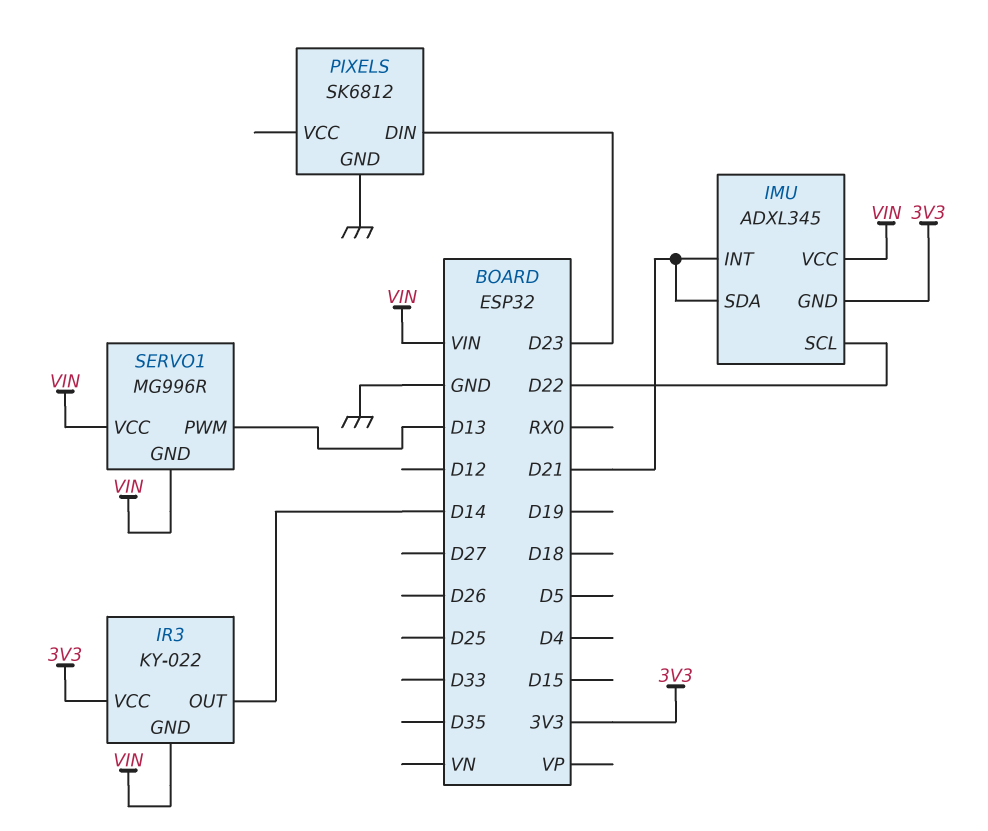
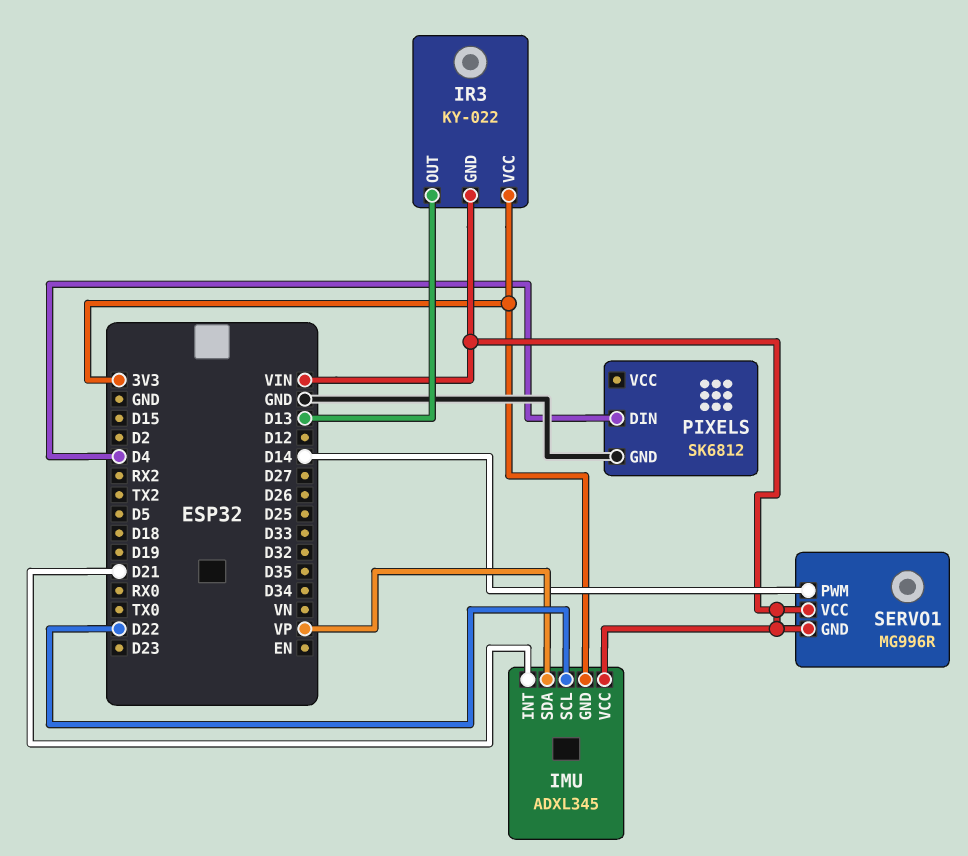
IMU pin SDA: D21 -> VP
IR3 pin OUT: D14 -> D13
PIXELS pin DIN: D23 -> D4
SERVO1 pin PWM: D13 -> D14

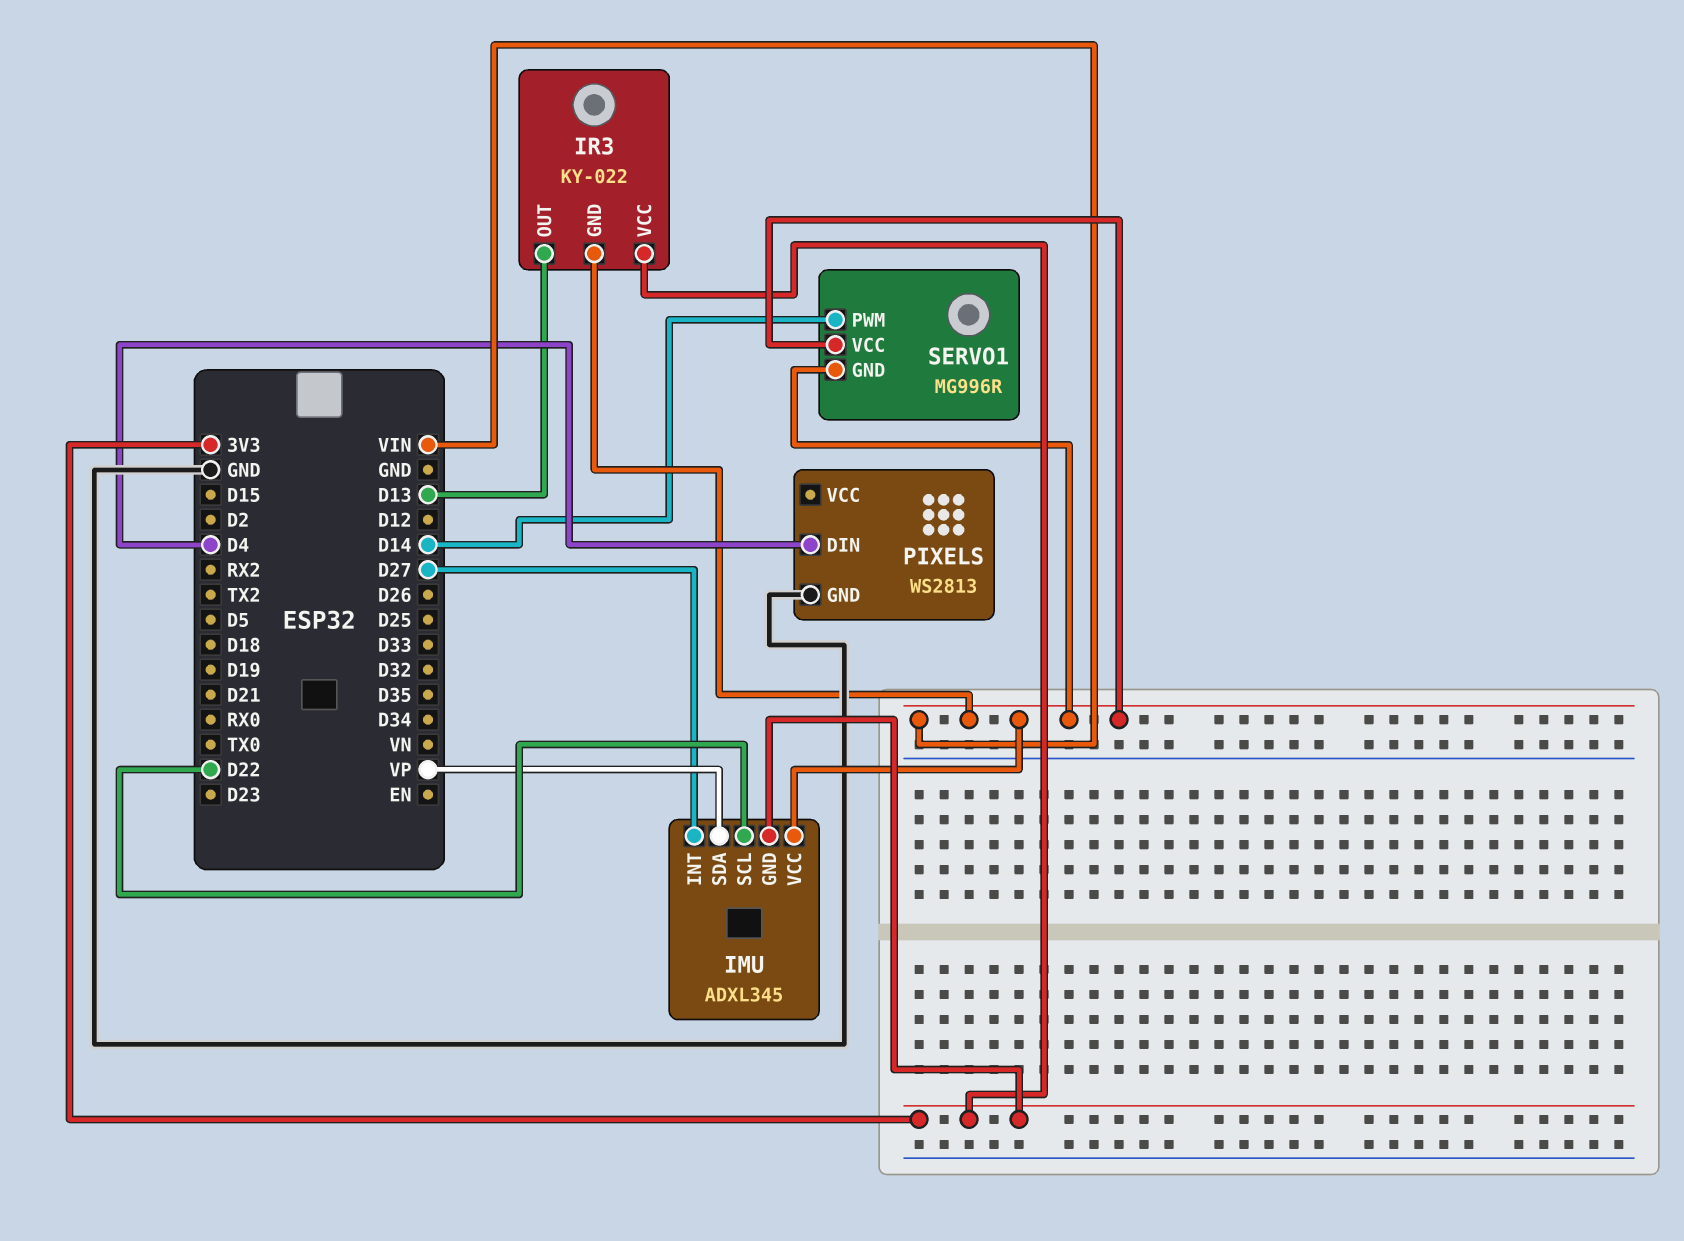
IMU pin INT: D21 -> D27
PIXELS: SK6812 -> WS2813

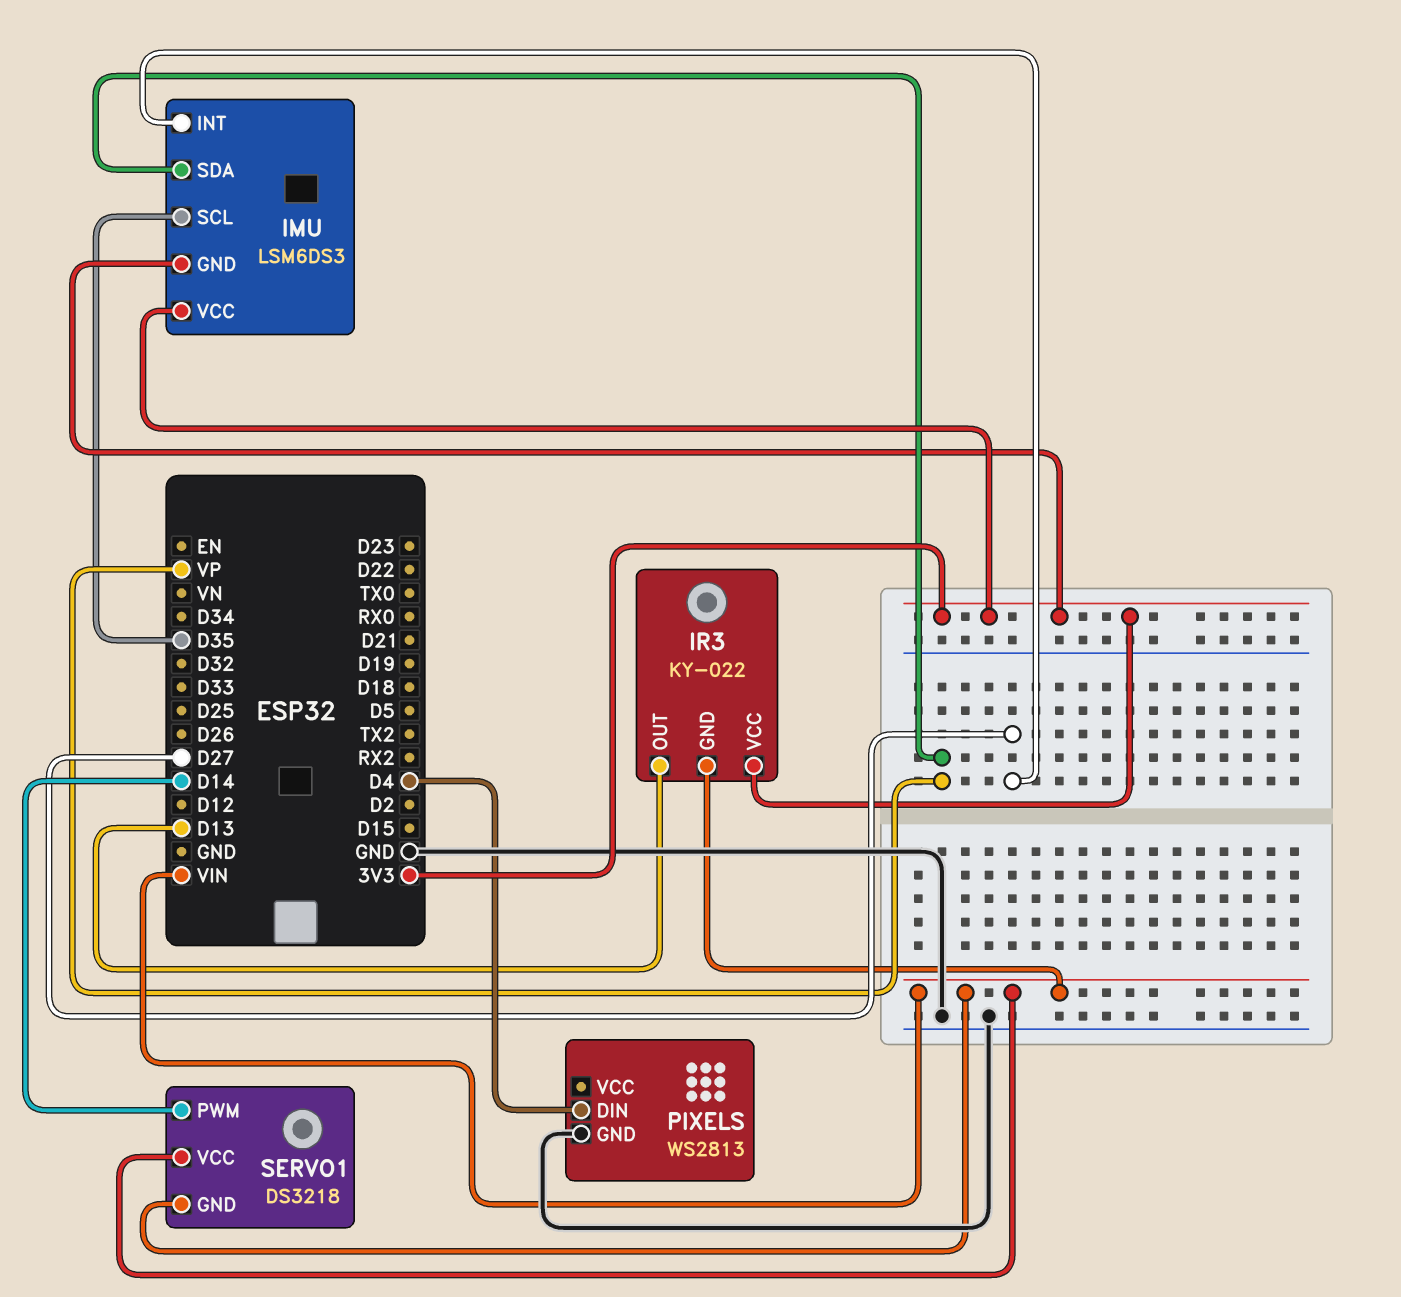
IMU: ADXL345 -> LSM6DS3
IMU pin SCL: D22 -> D35
IMU pin VCC: VIN -> 3V3
SERVO1: MG996R -> DS3218

